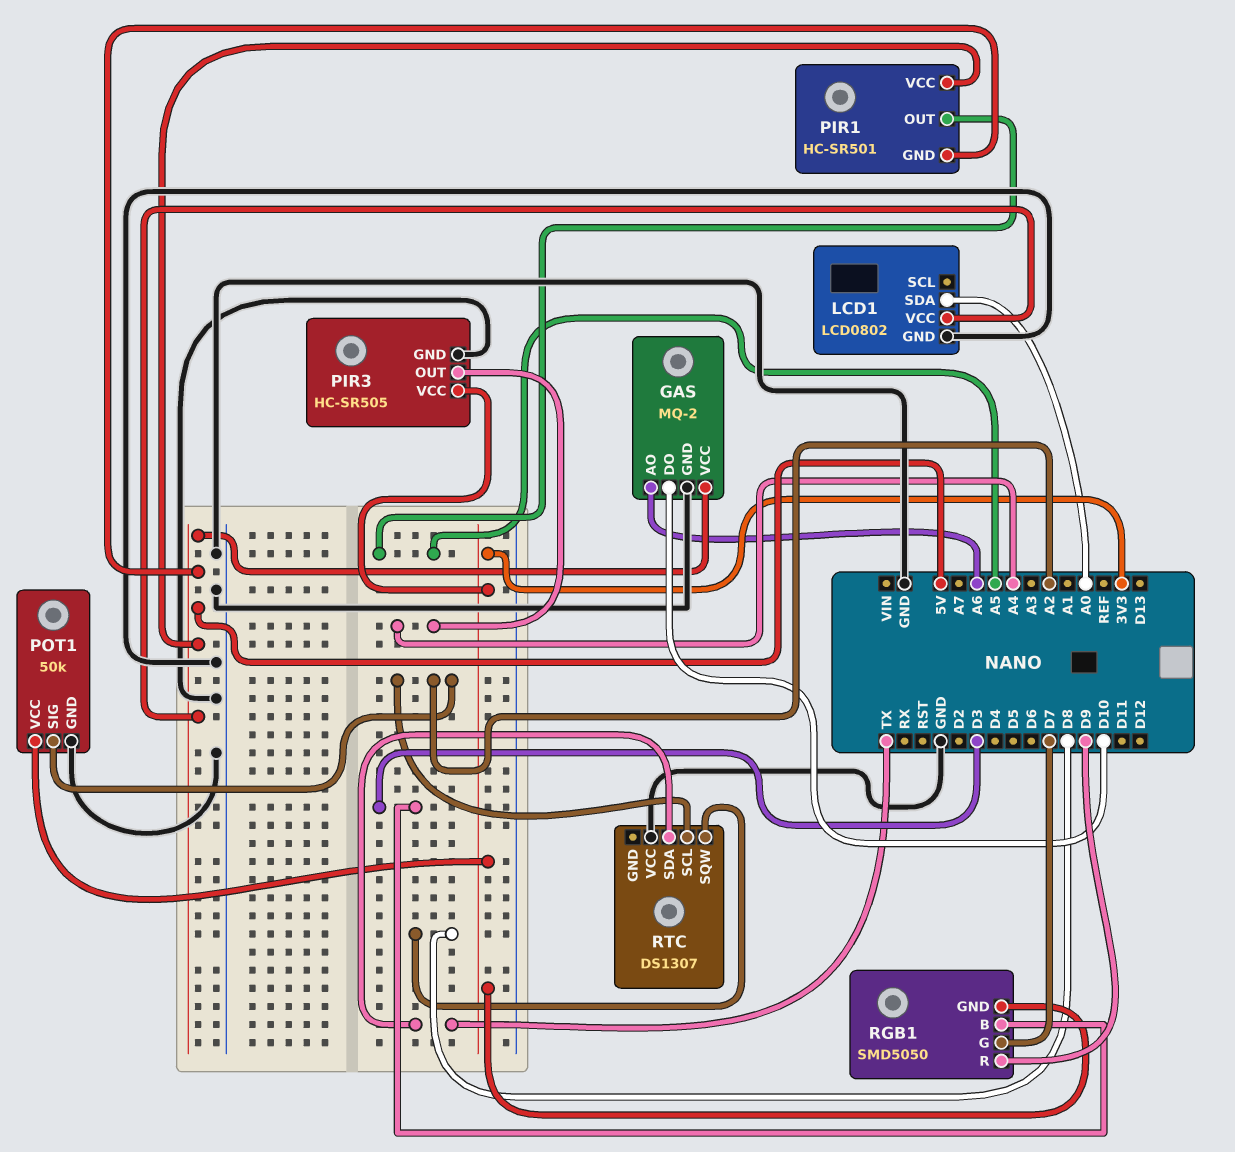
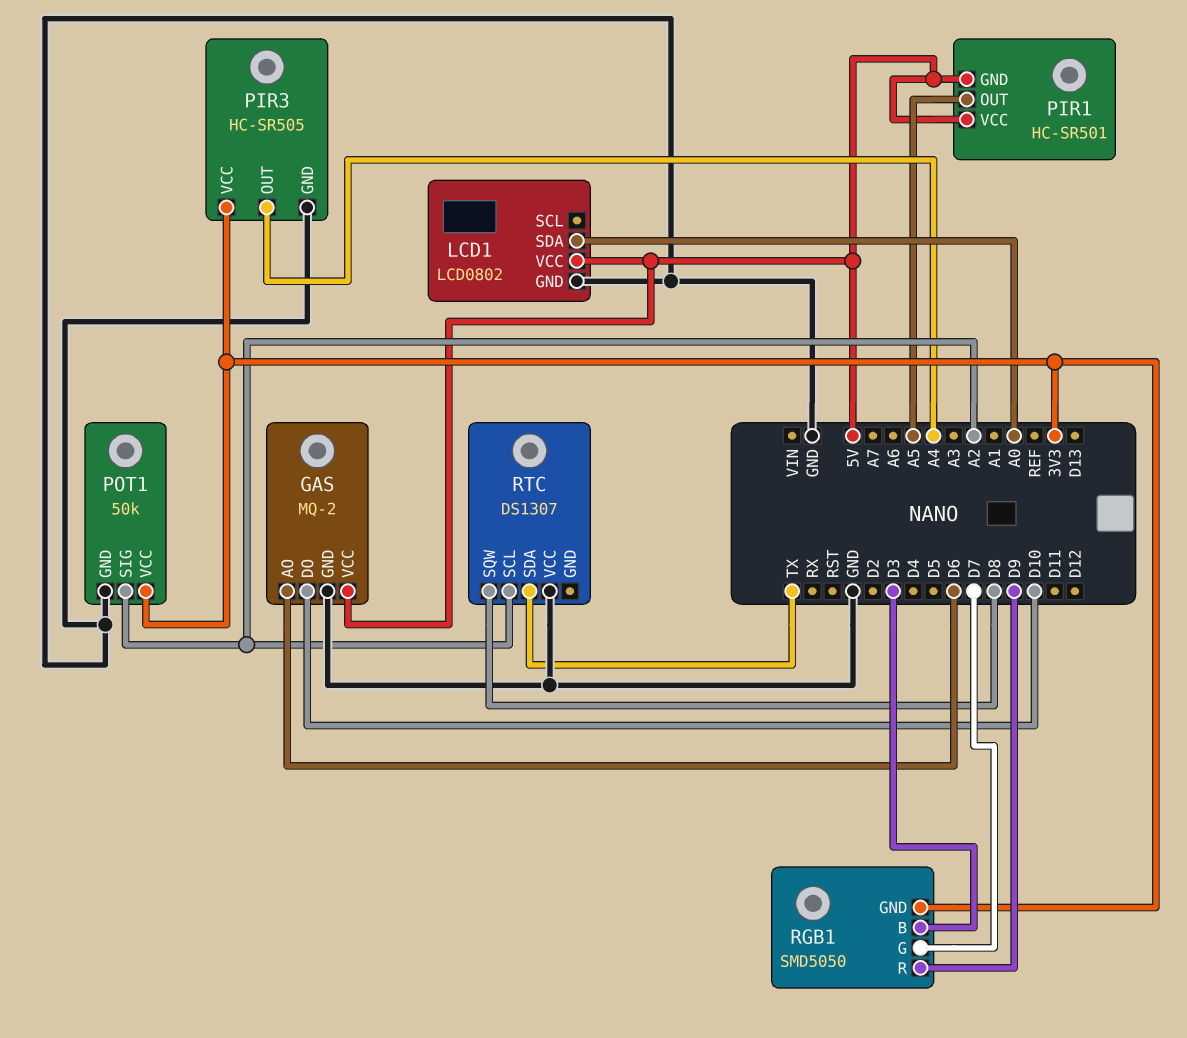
GAS pin AO: A6 -> D6

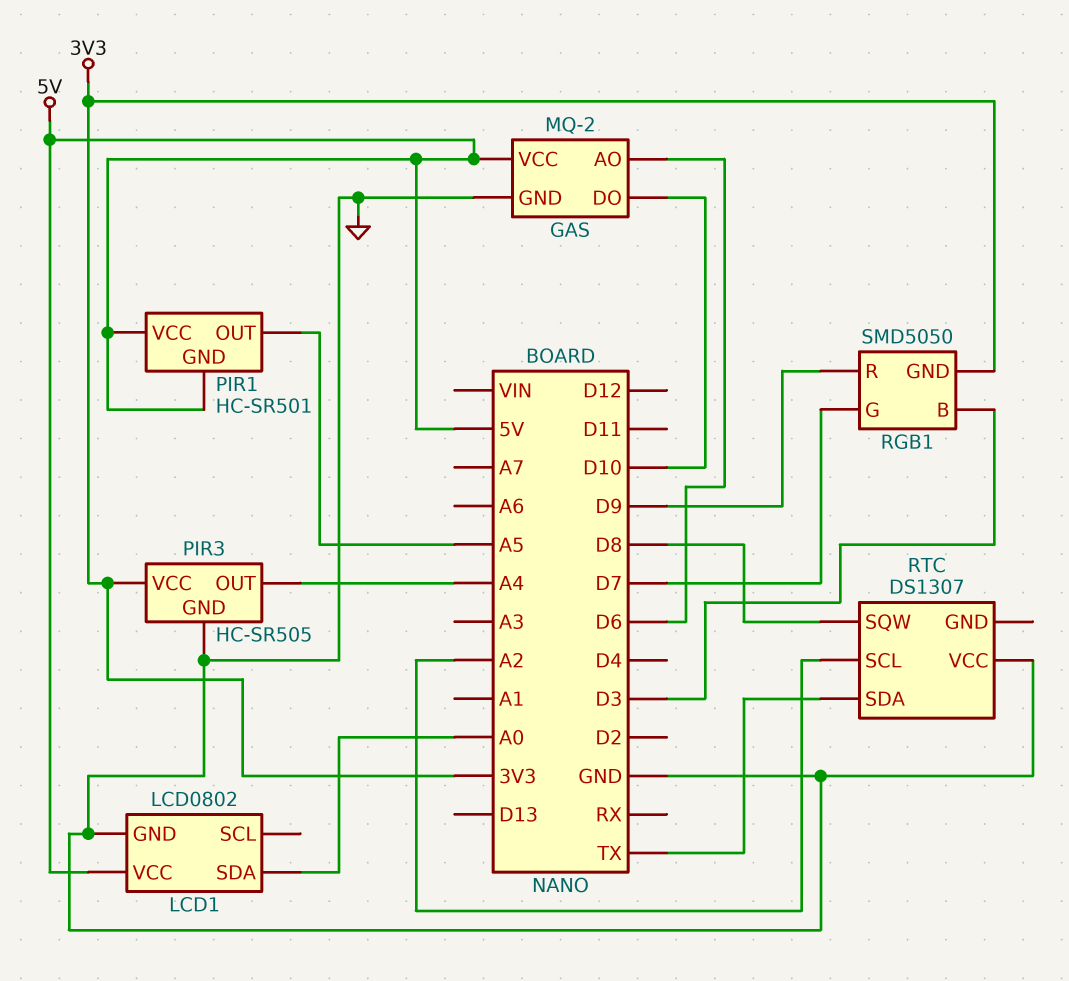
POT1: 50k -> none
POT1 pin GND: GND -> none
POT1 pin SIG: A2 -> none
POT1 pin VCC: 3V3 -> none

